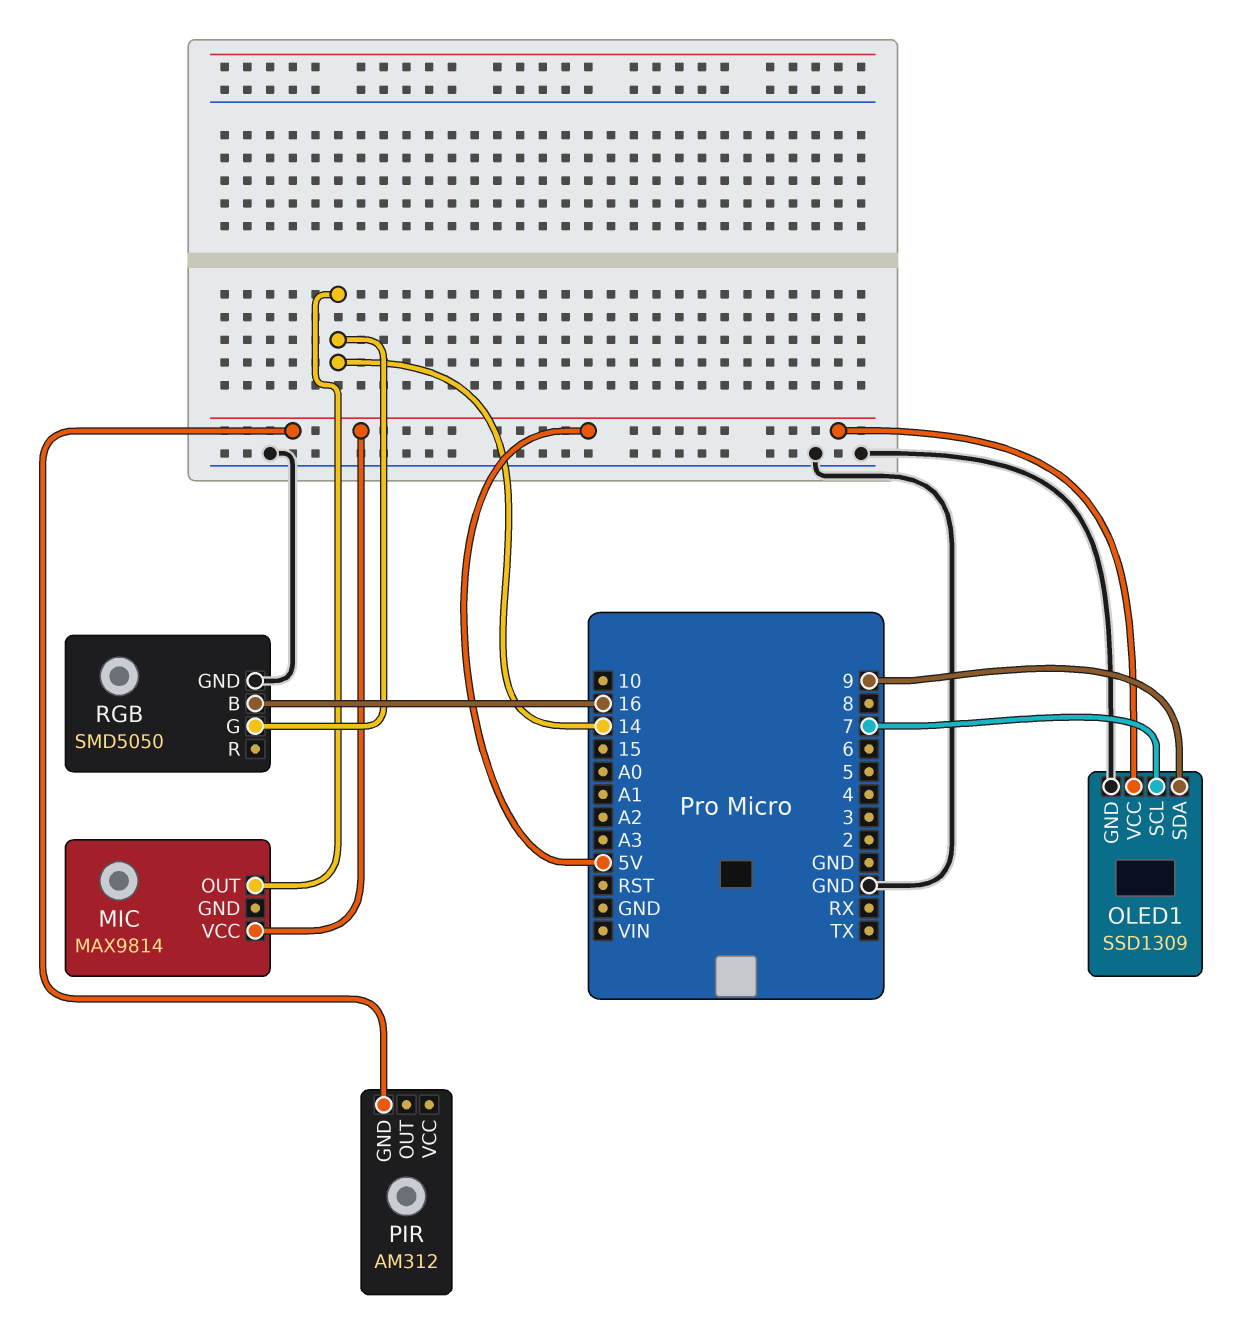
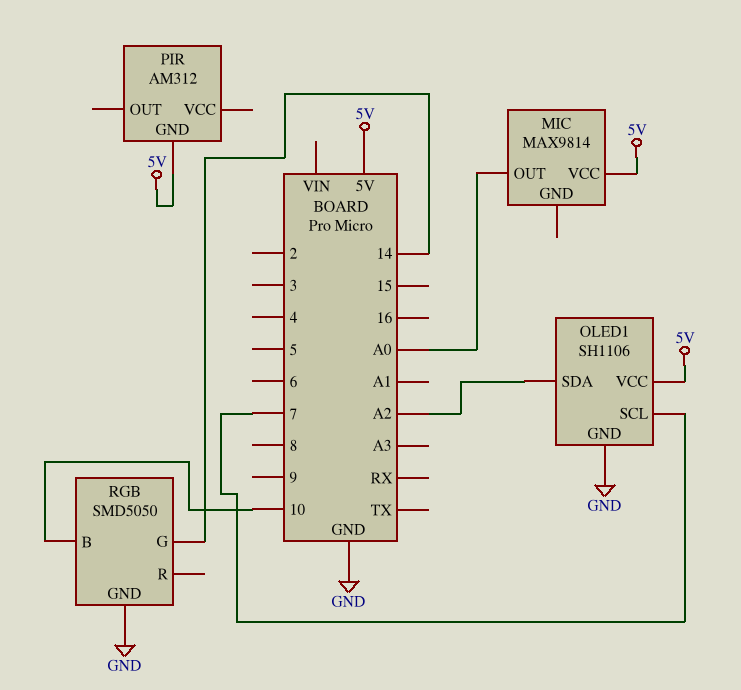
MIC pin OUT: 14 -> A0
OLED1: SSD1309 -> SH1106
OLED1 pin SDA: 9 -> A2
RGB pin B: 16 -> 10

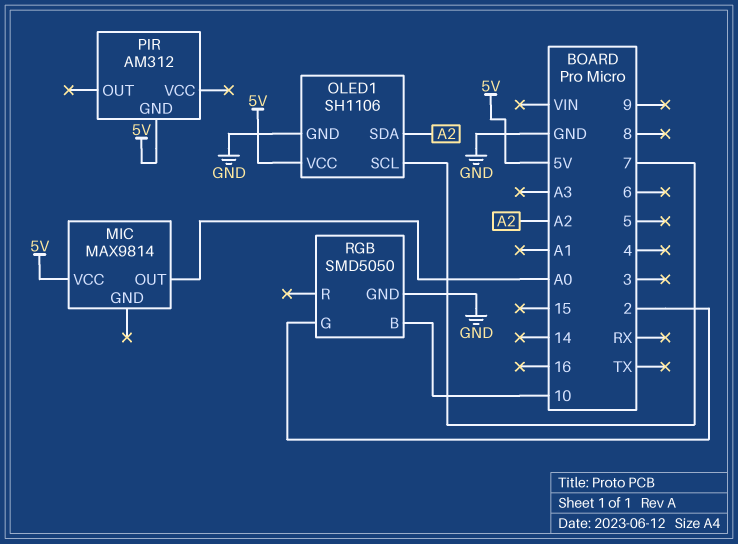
RGB pin G: 14 -> 2

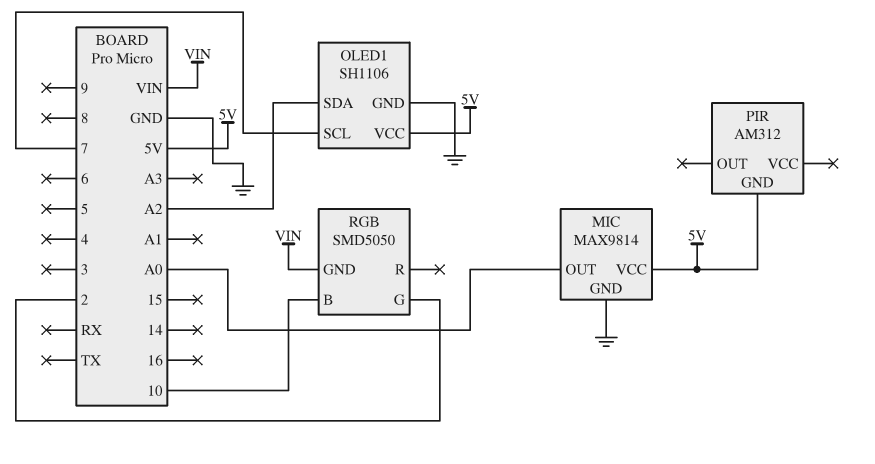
MIC pin GND: none -> GND
RGB pin GND: GND -> VIN

